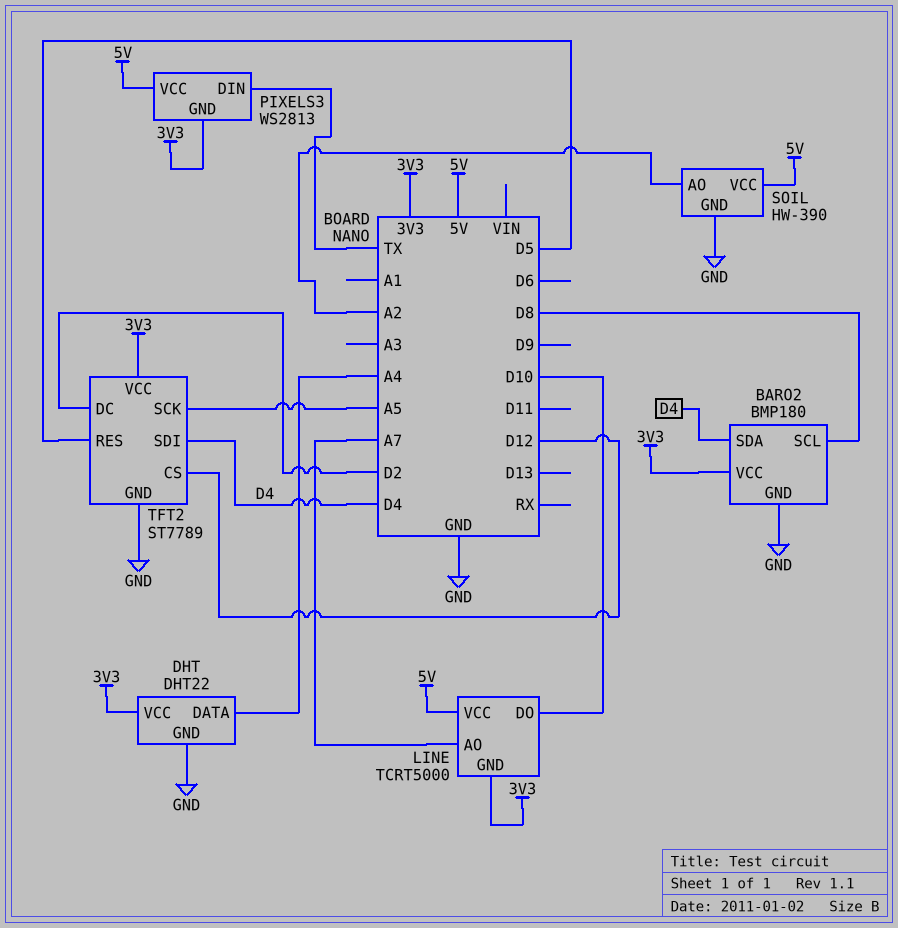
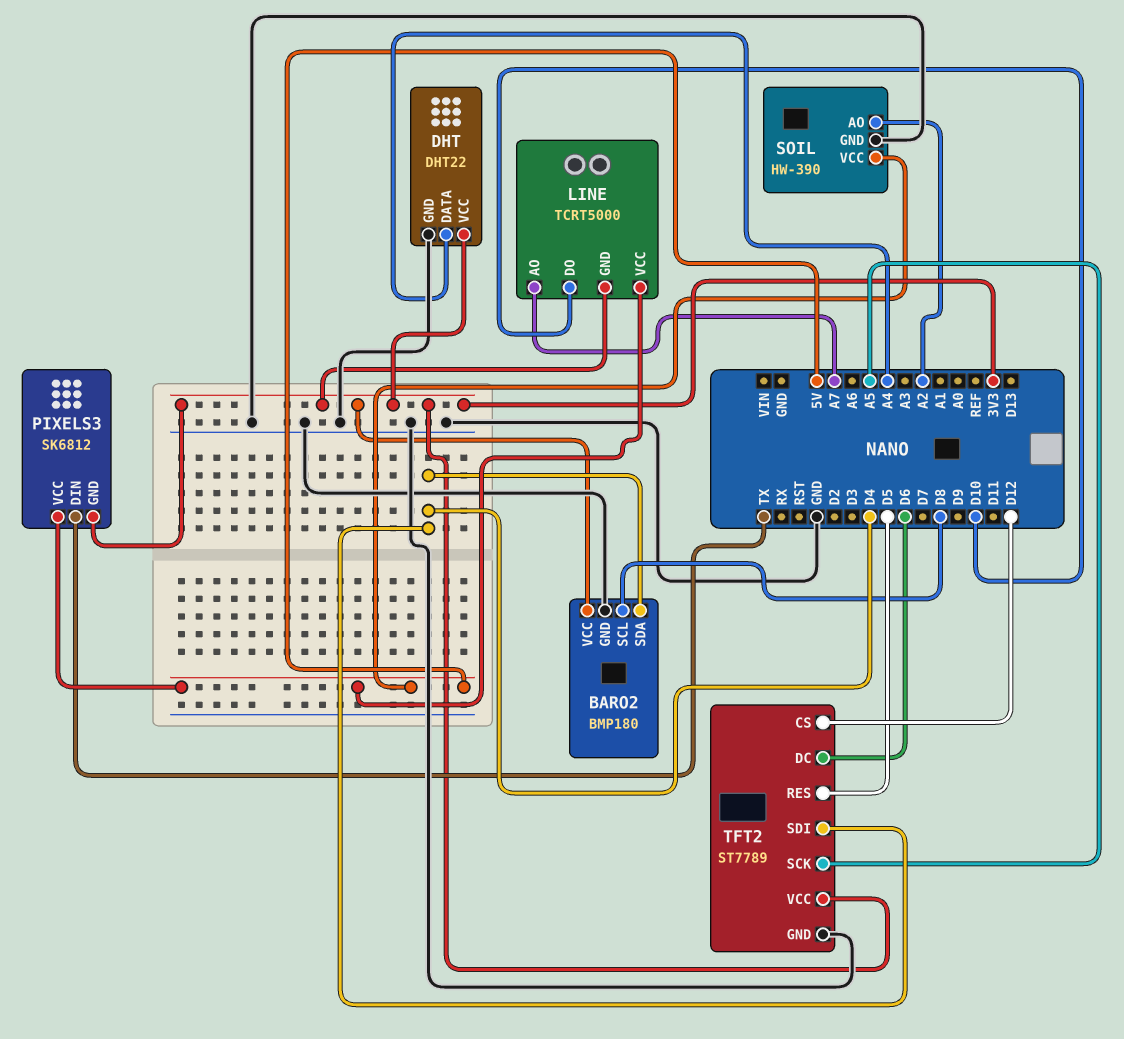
PIXELS3: WS2813 -> SK6812
TFT2 pin DC: D2 -> D6

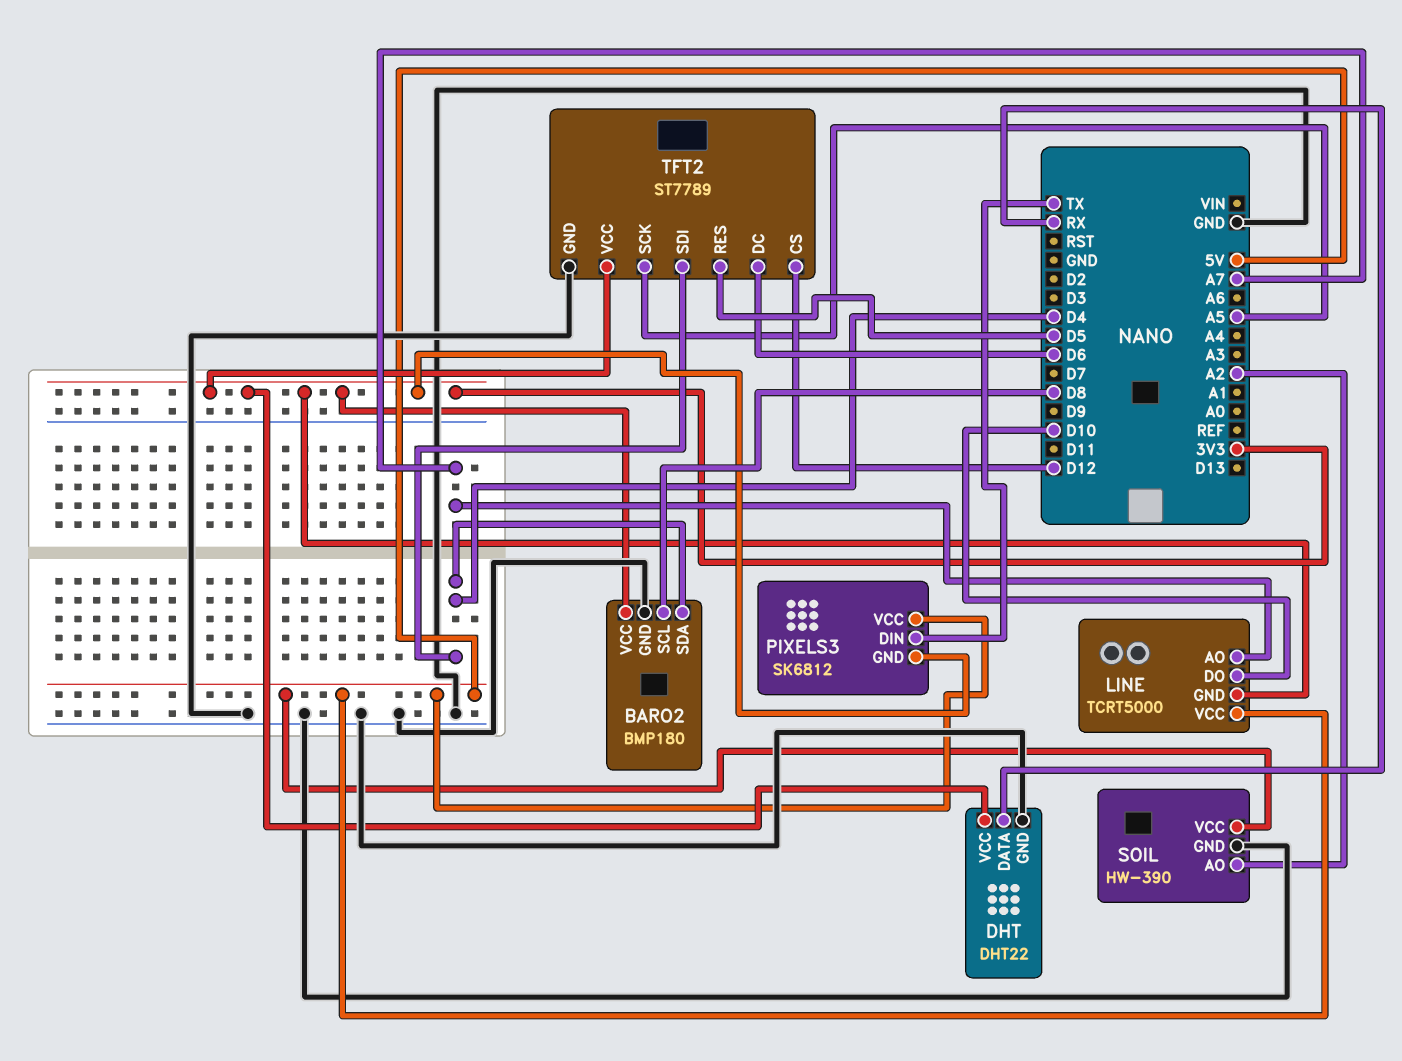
DHT pin DATA: A4 -> RX

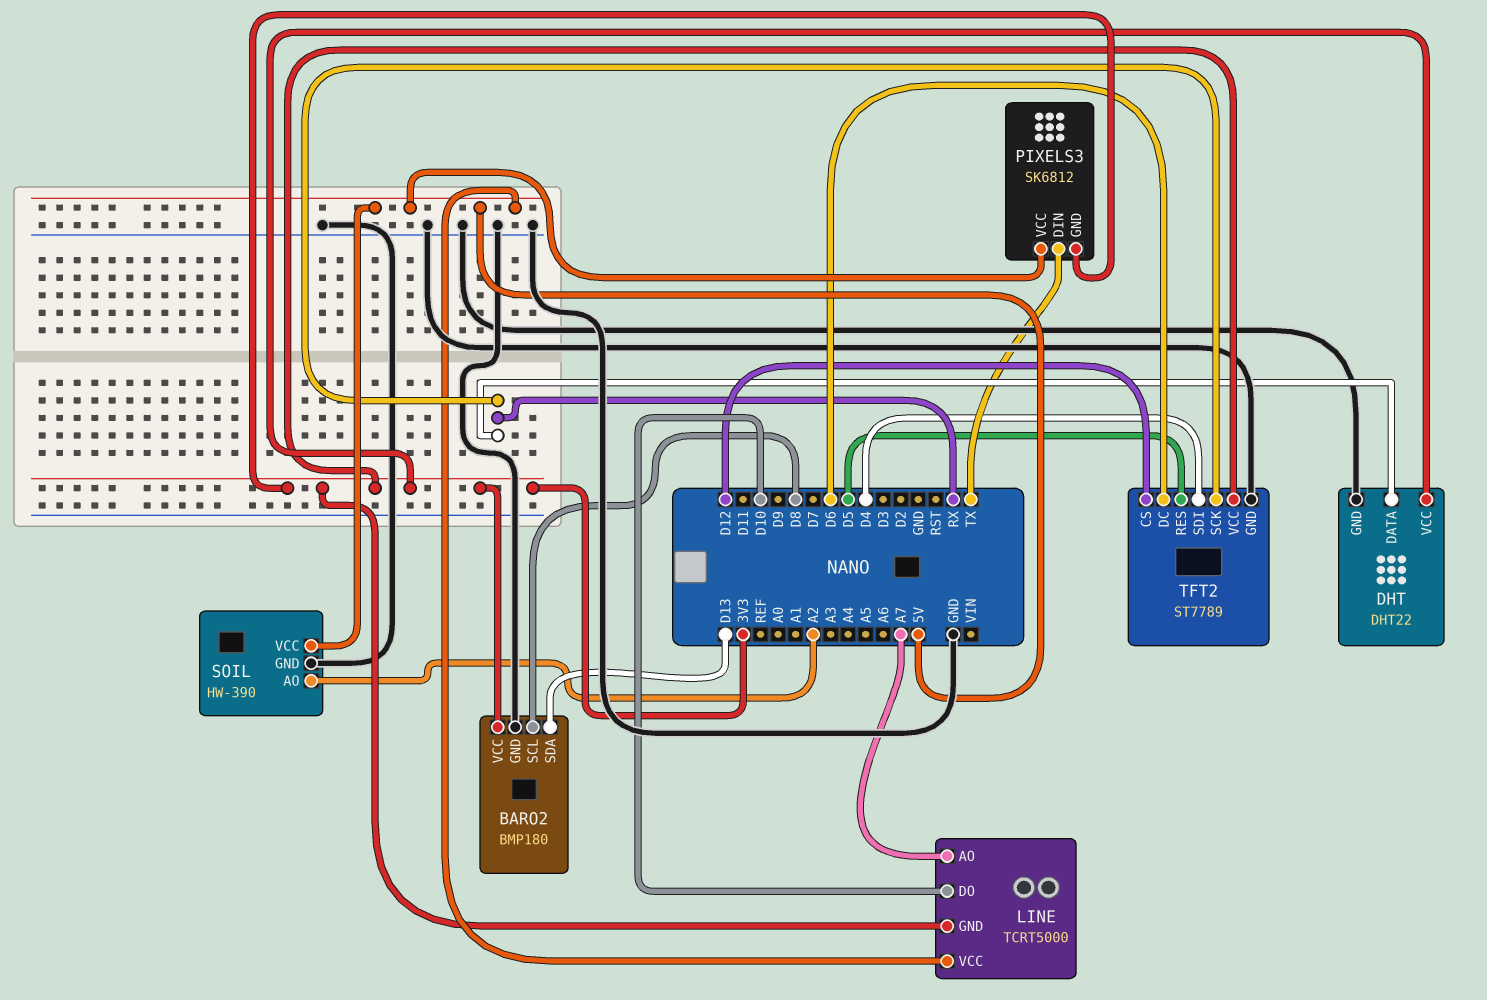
BARO2 pin SDA: D4 -> D13
TFT2 pin SCK: A5 -> RX

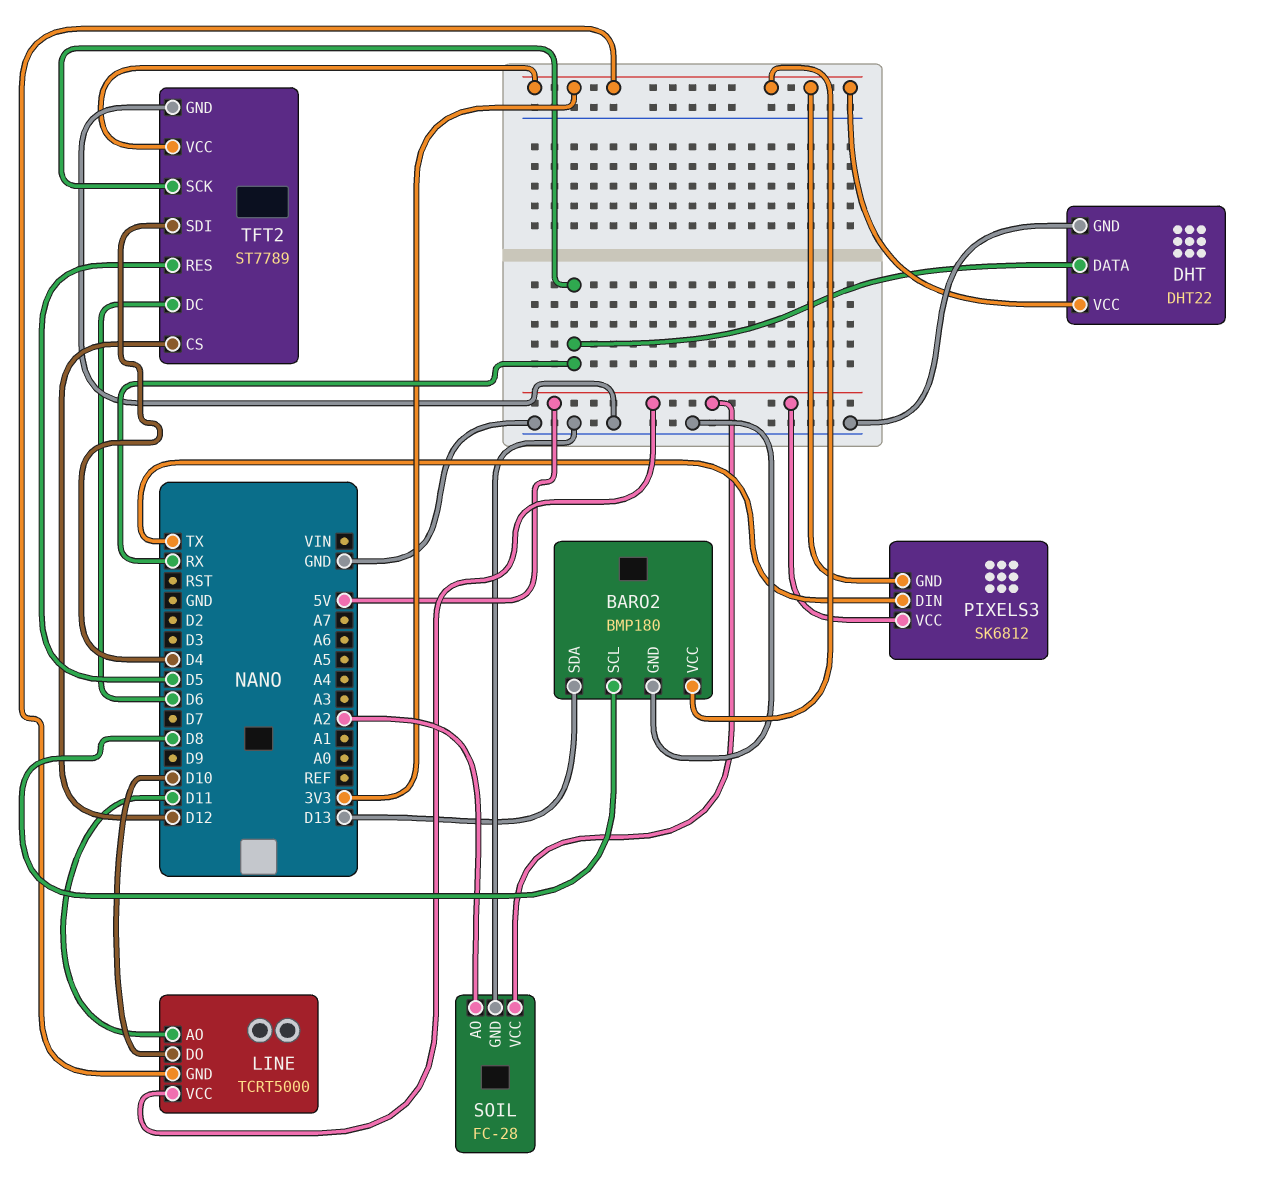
LINE pin AO: A7 -> D11
SOIL: HW-390 -> FC-28

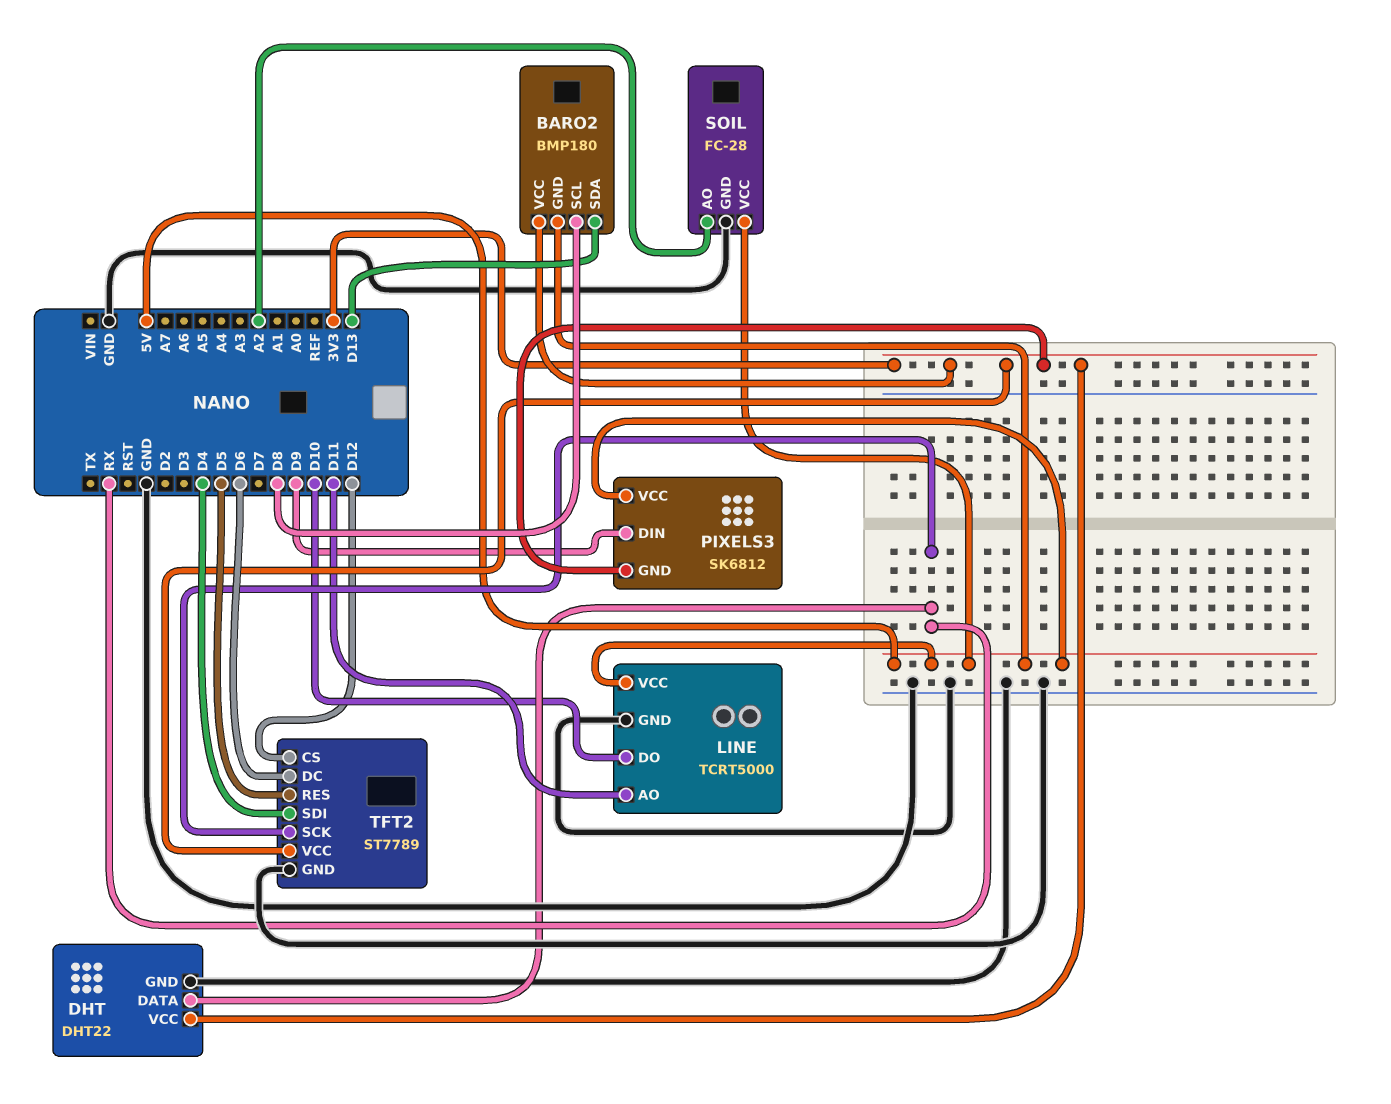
BARO2 pin GND: GND -> 5V
LINE pin GND: 3V3 -> GND
PIXELS3 pin DIN: TX -> D9

